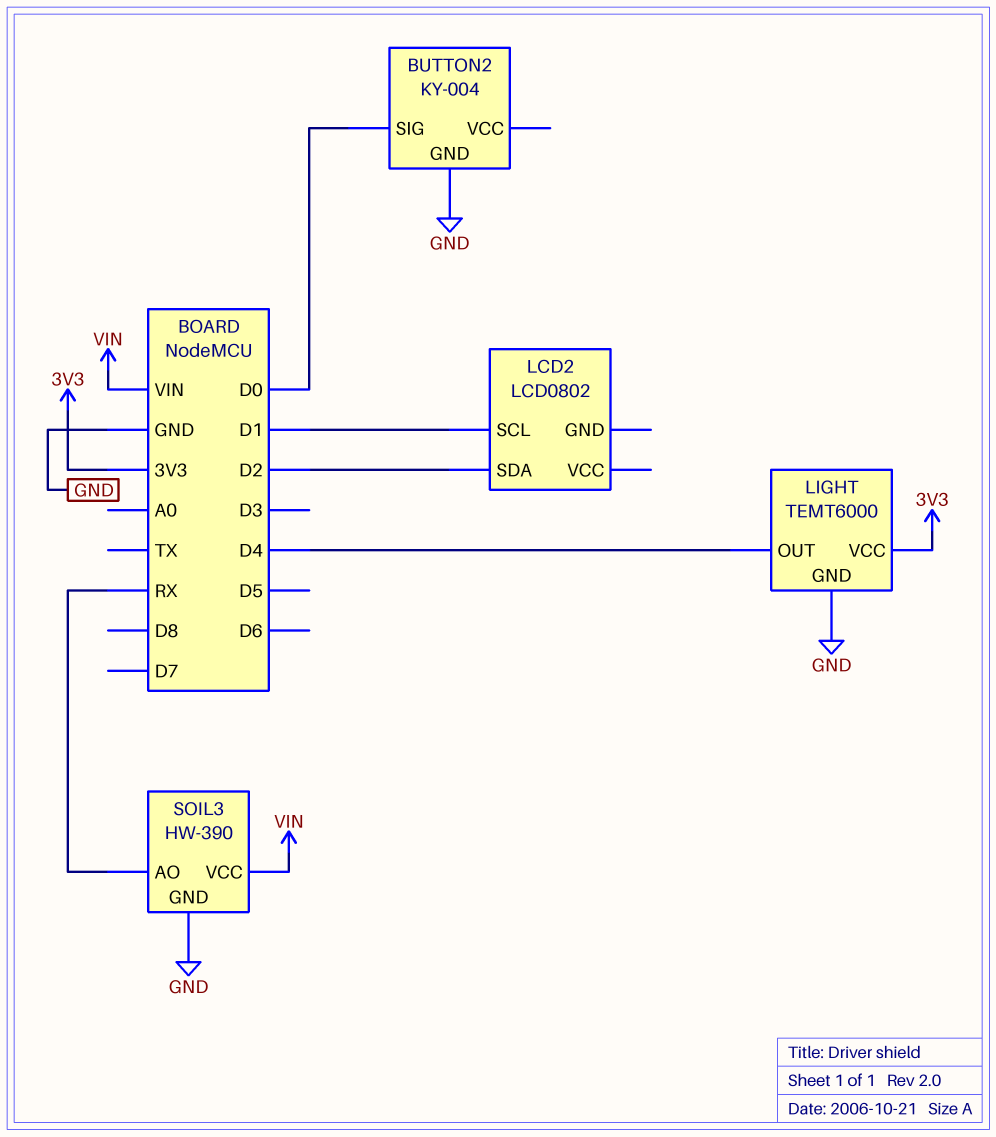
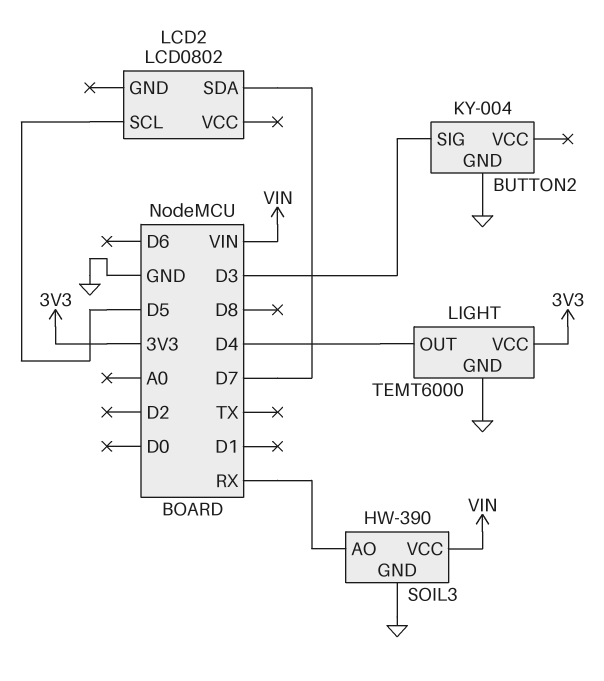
BUTTON2 pin SIG: D0 -> D3
LCD2 pin SCL: D1 -> D5
LCD2 pin SDA: D2 -> D7

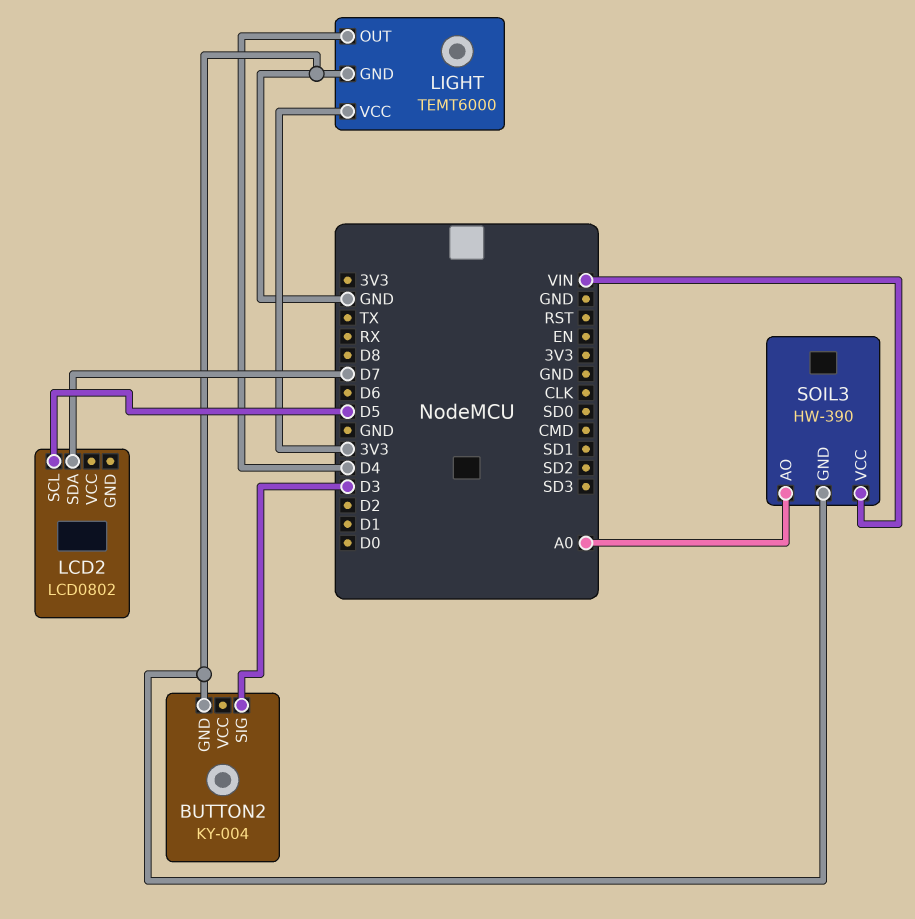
SOIL3 pin AO: RX -> A0

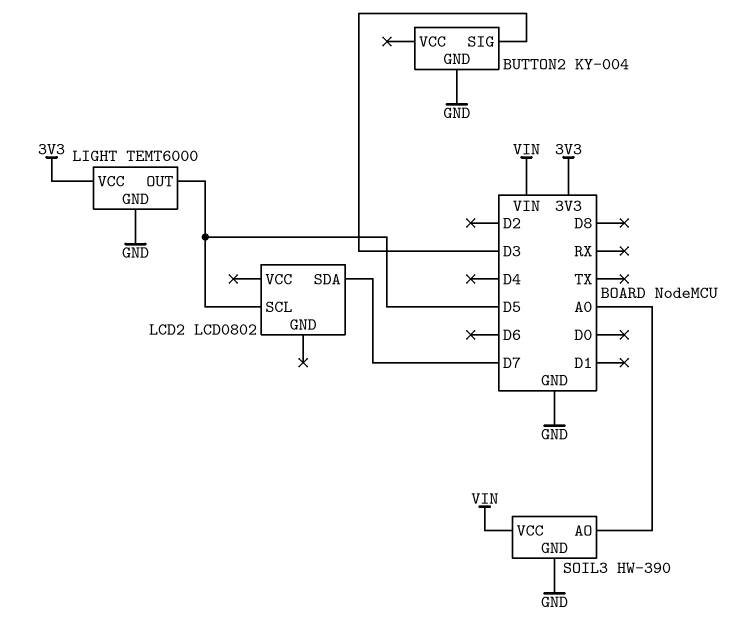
LIGHT pin OUT: D4 -> D5

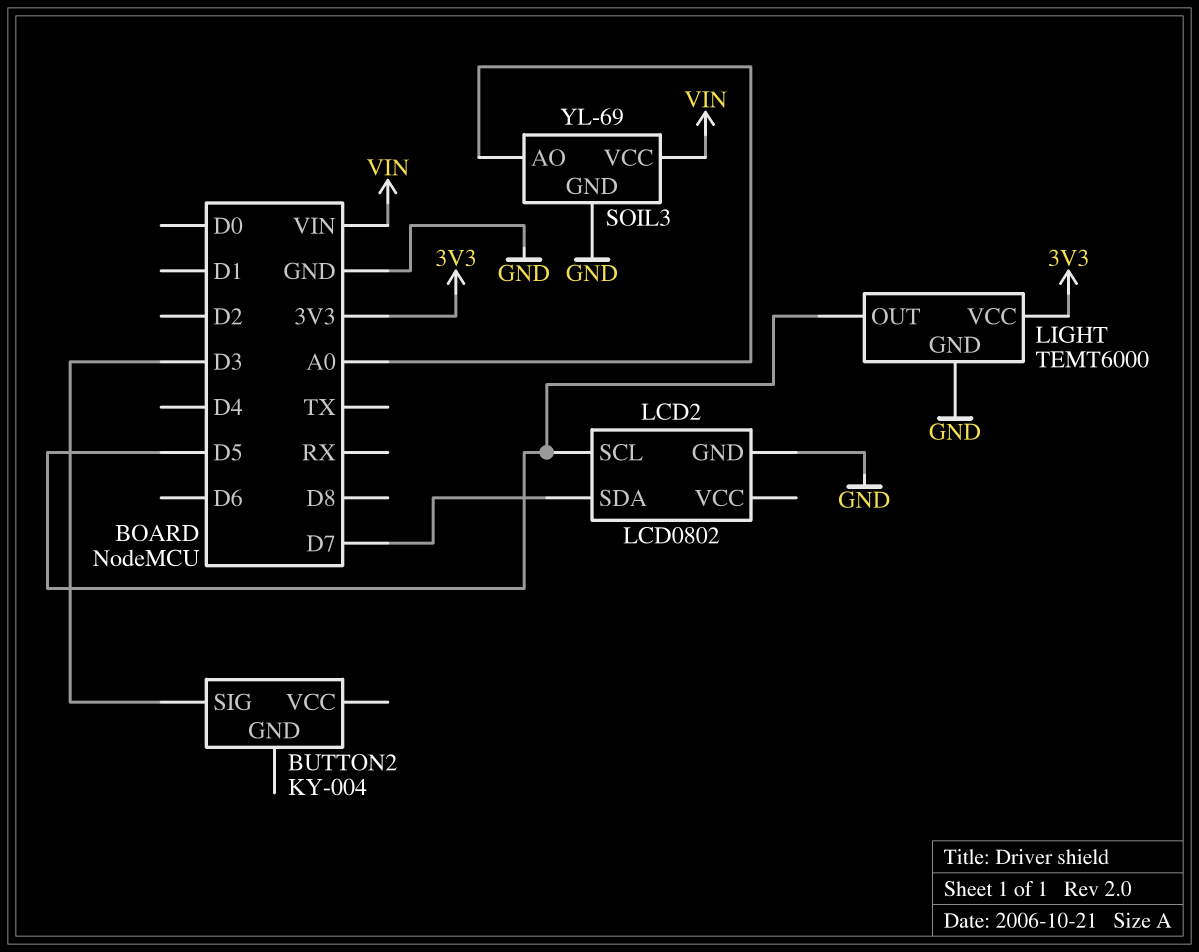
BUTTON2 pin GND: GND -> none
LCD2 pin GND: none -> GND
SOIL3: HW-390 -> YL-69

